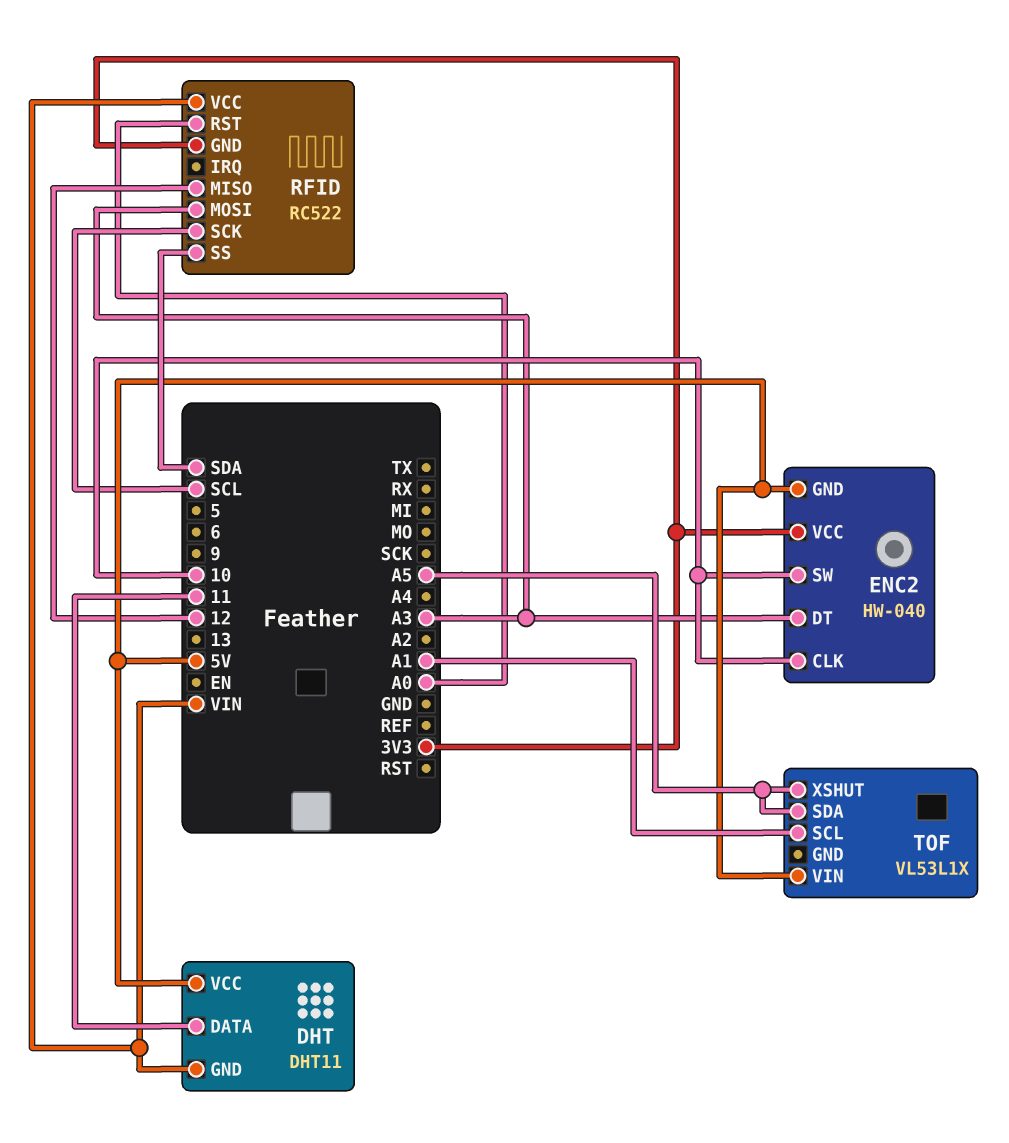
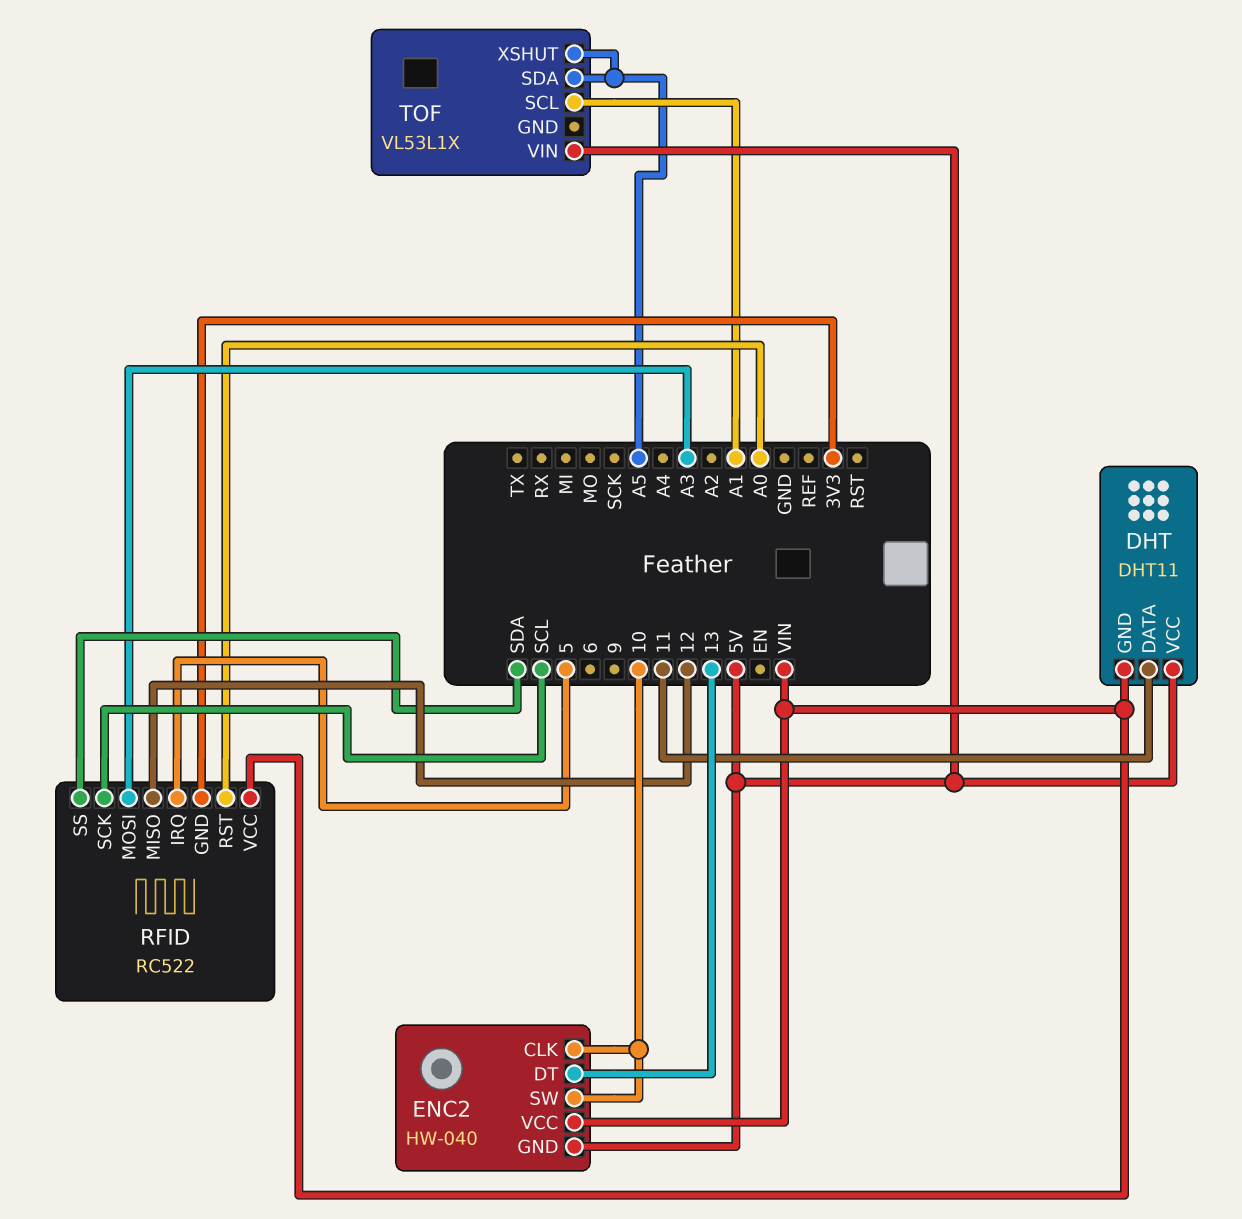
ENC2 pin DT: A3 -> 13
ENC2 pin VCC: 3V3 -> VIN
RFID pin IRQ: none -> 5

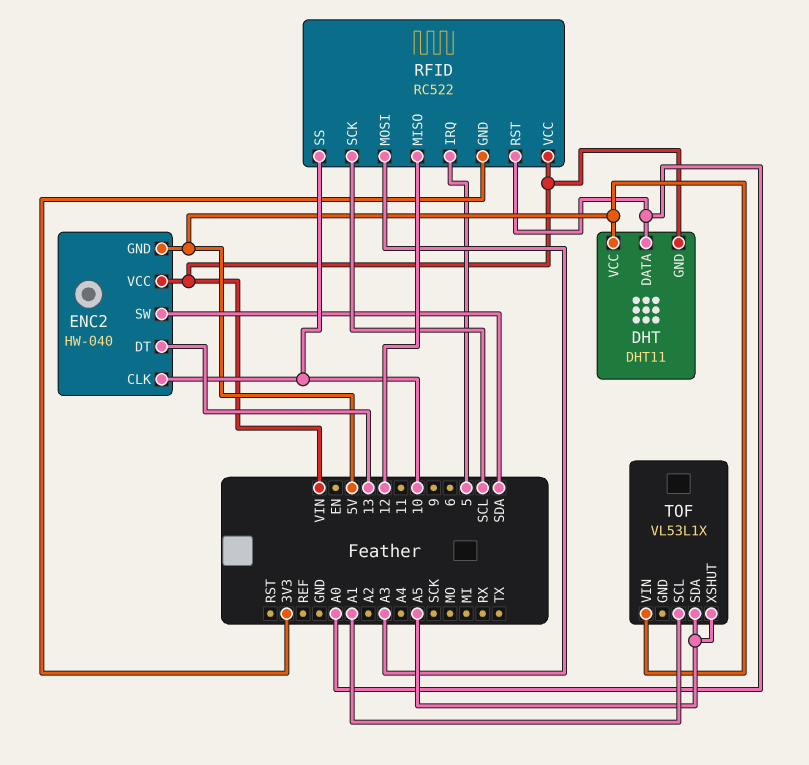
DHT pin DATA: 11 -> A0
ENC2 pin SW: 10 -> SDA
RFID pin SS: SDA -> 10

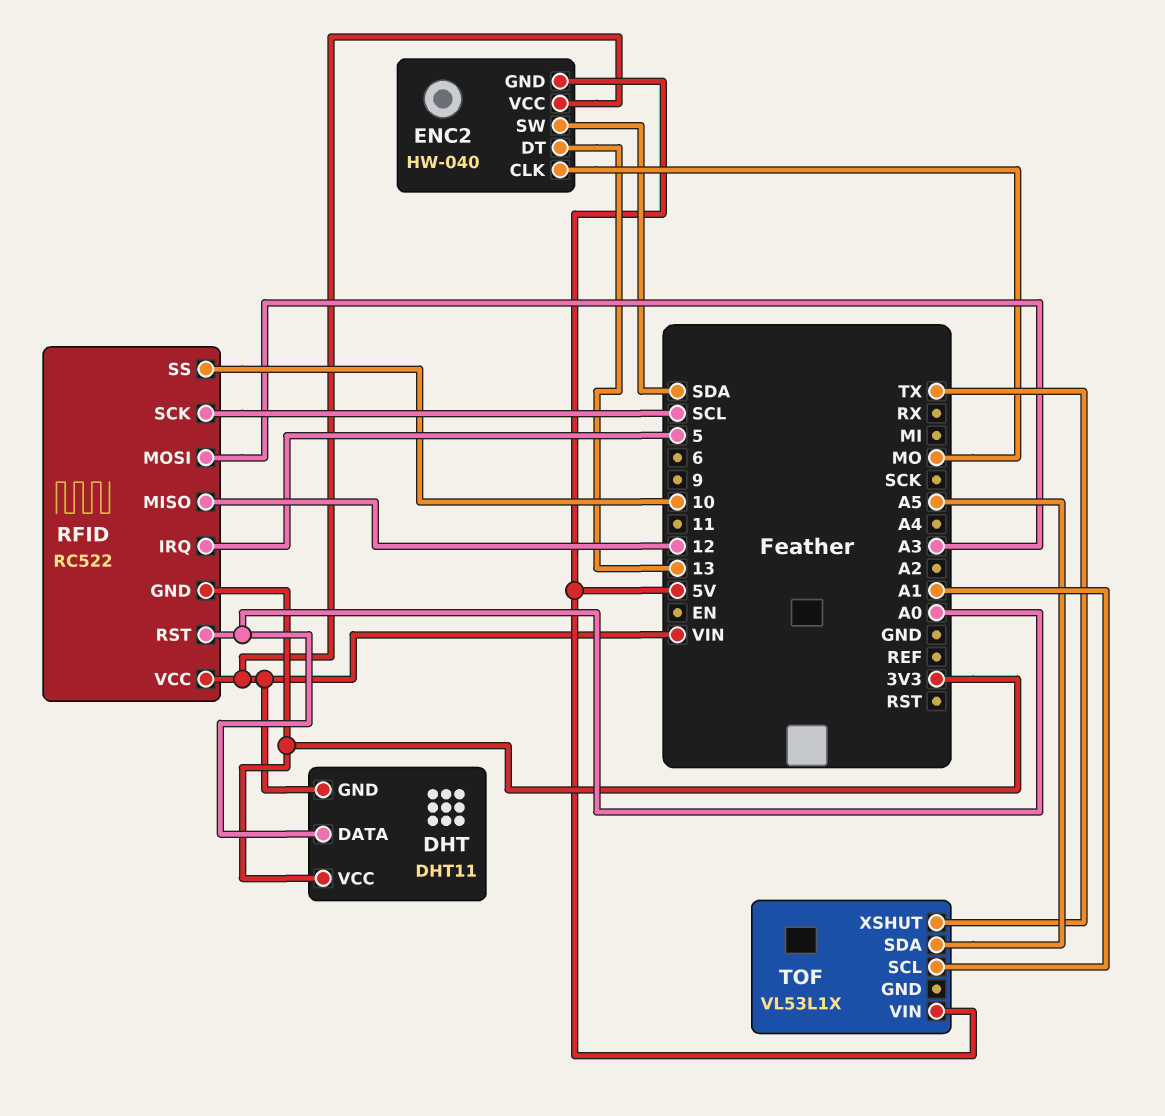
DHT pin VCC: 5V -> 3V3
ENC2 pin CLK: 10 -> MO
TOF pin XSHUT: A5 -> TX

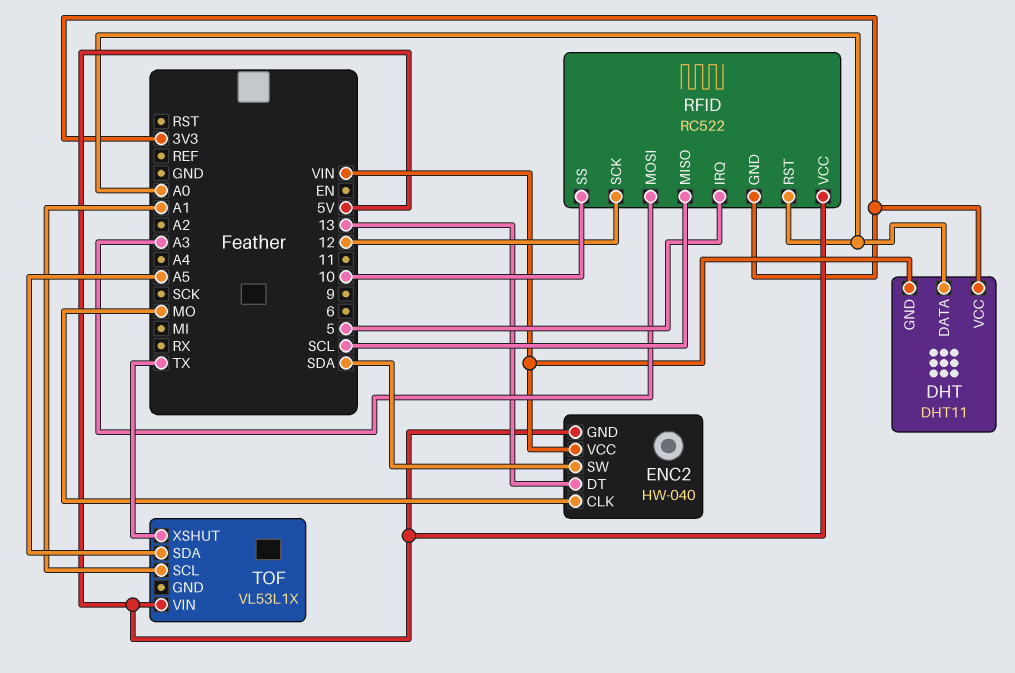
RFID pin MISO: 12 -> SCL
RFID pin SCK: SCL -> 12
RFID pin VCC: VIN -> 5V

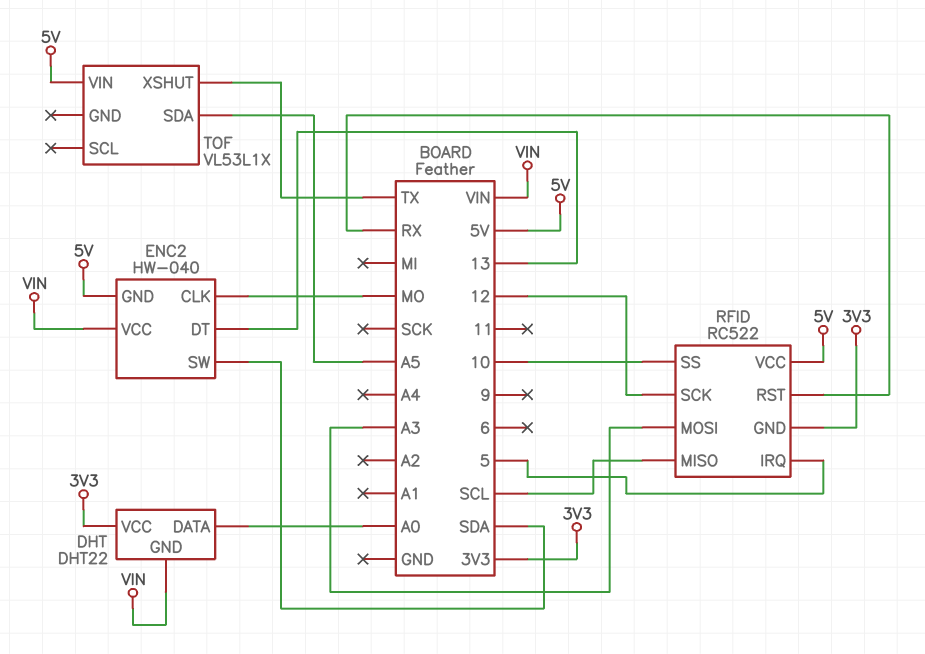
DHT: DHT11 -> DHT22
RFID pin RST: A0 -> RX
TOF pin SCL: A1 -> none

